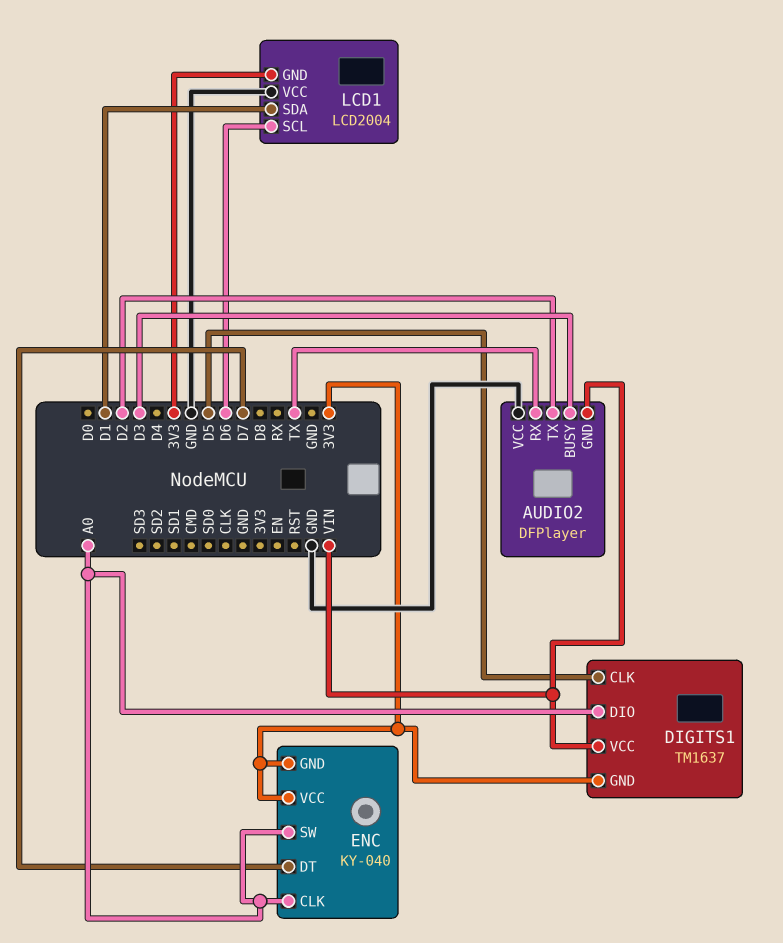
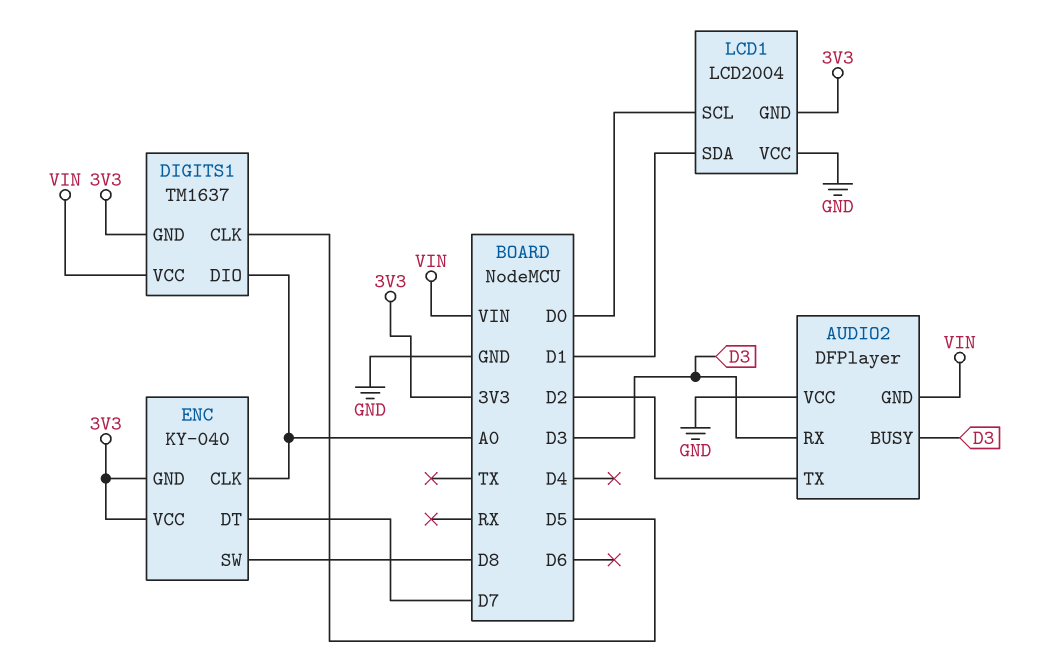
AUDIO2 pin RX: TX -> D3
ENC pin SW: A0 -> D8
LCD1 pin SCL: D6 -> D0

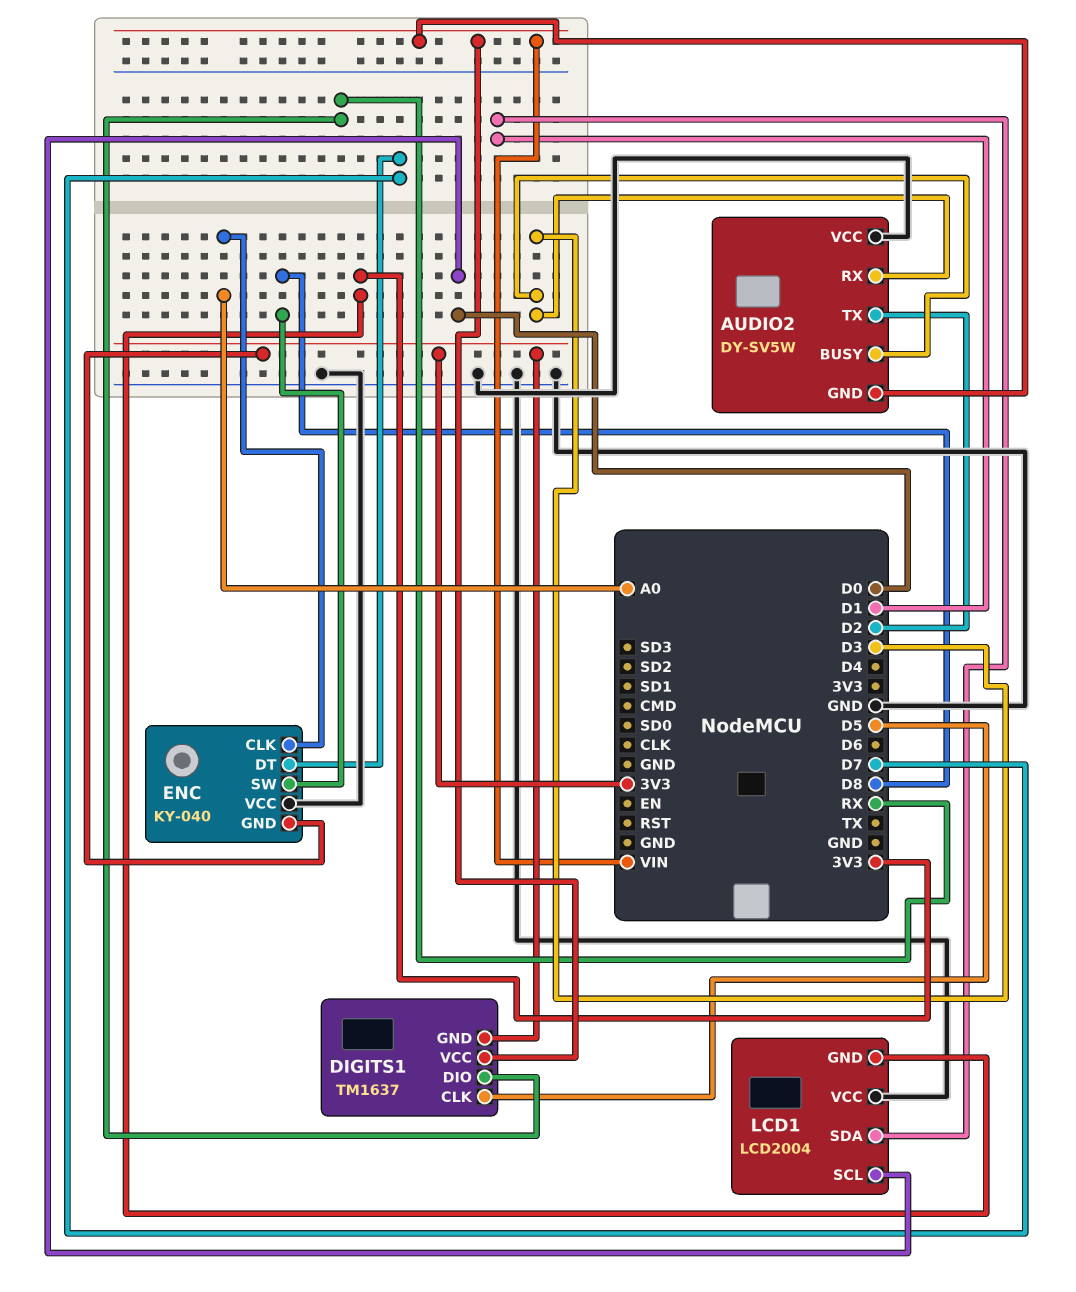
AUDIO2: DFPlayer -> DY-SV5W
DIGITS1 pin DIO: A0 -> RX
ENC pin VCC: 3V3 -> GND

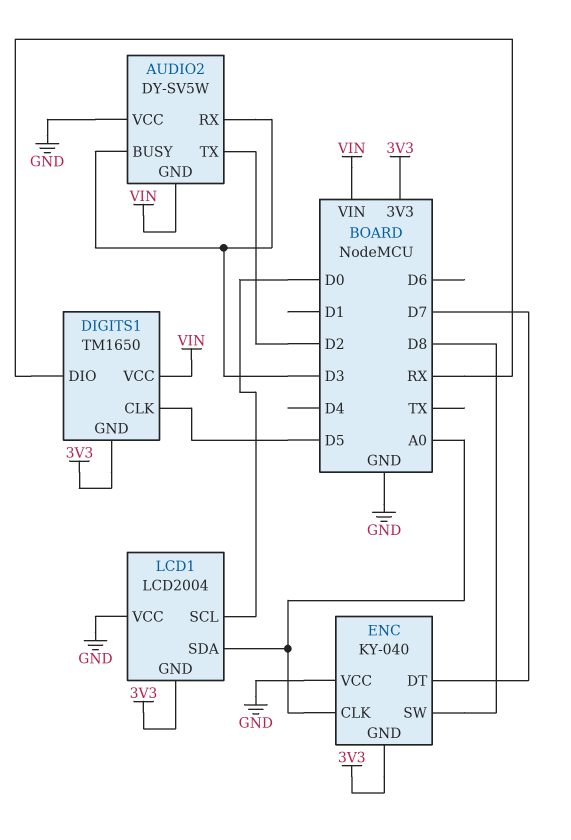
DIGITS1: TM1637 -> TM1650
LCD1 pin SDA: D1 -> A0

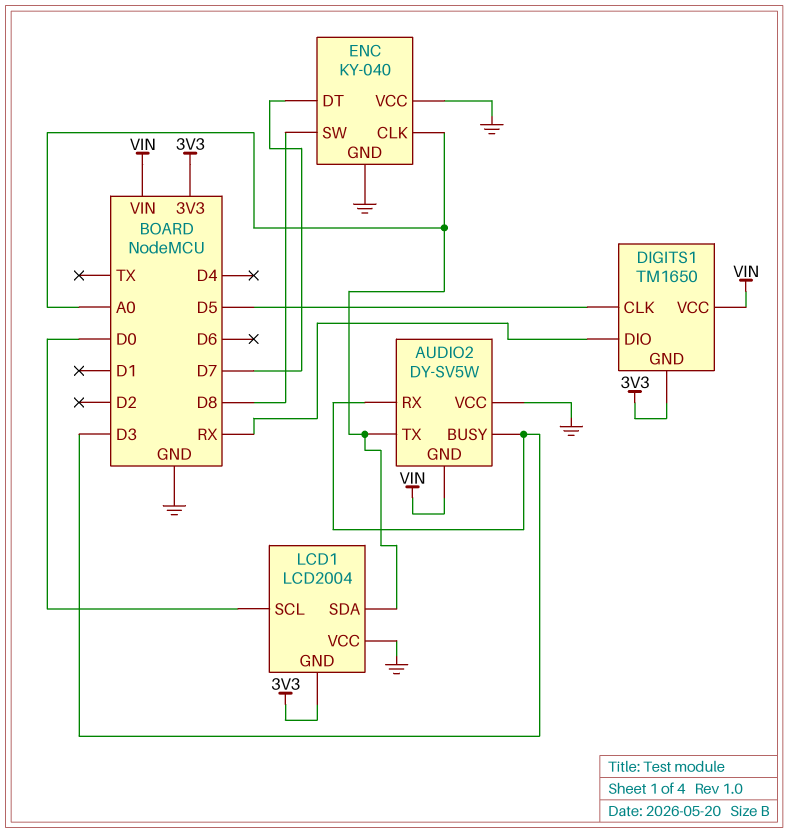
AUDIO2 pin TX: D2 -> A0
ENC pin GND: 3V3 -> GND

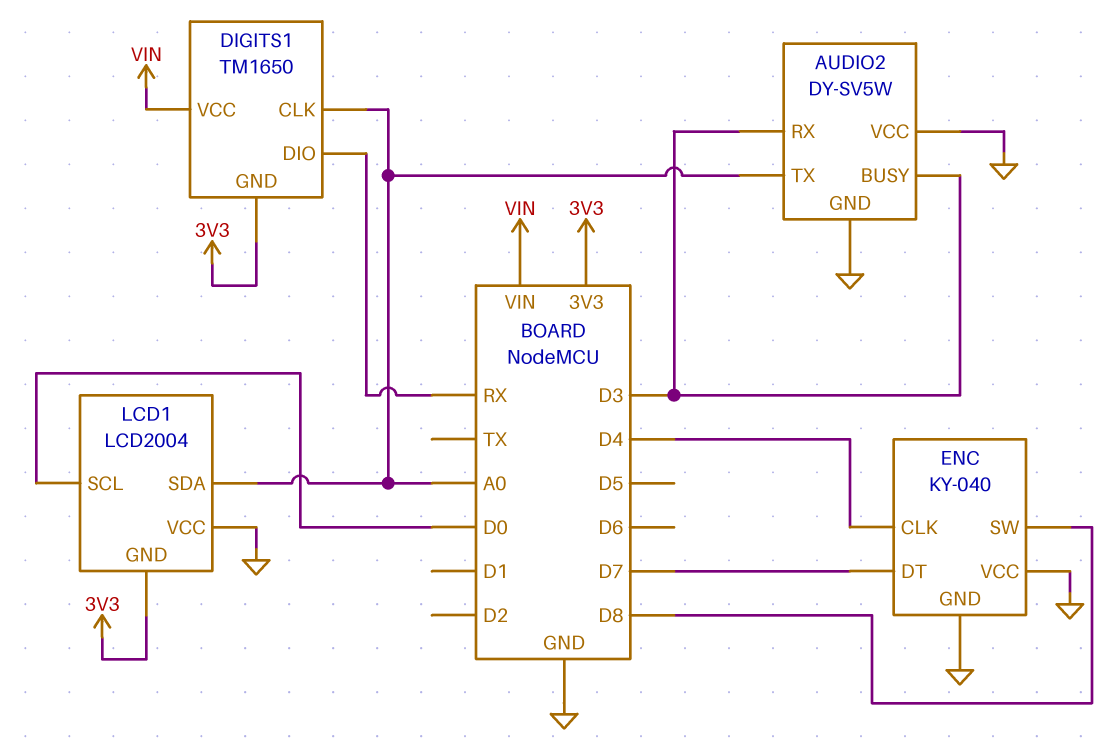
AUDIO2 pin GND: VIN -> GND
DIGITS1 pin CLK: D5 -> A0
ENC pin CLK: A0 -> D4

